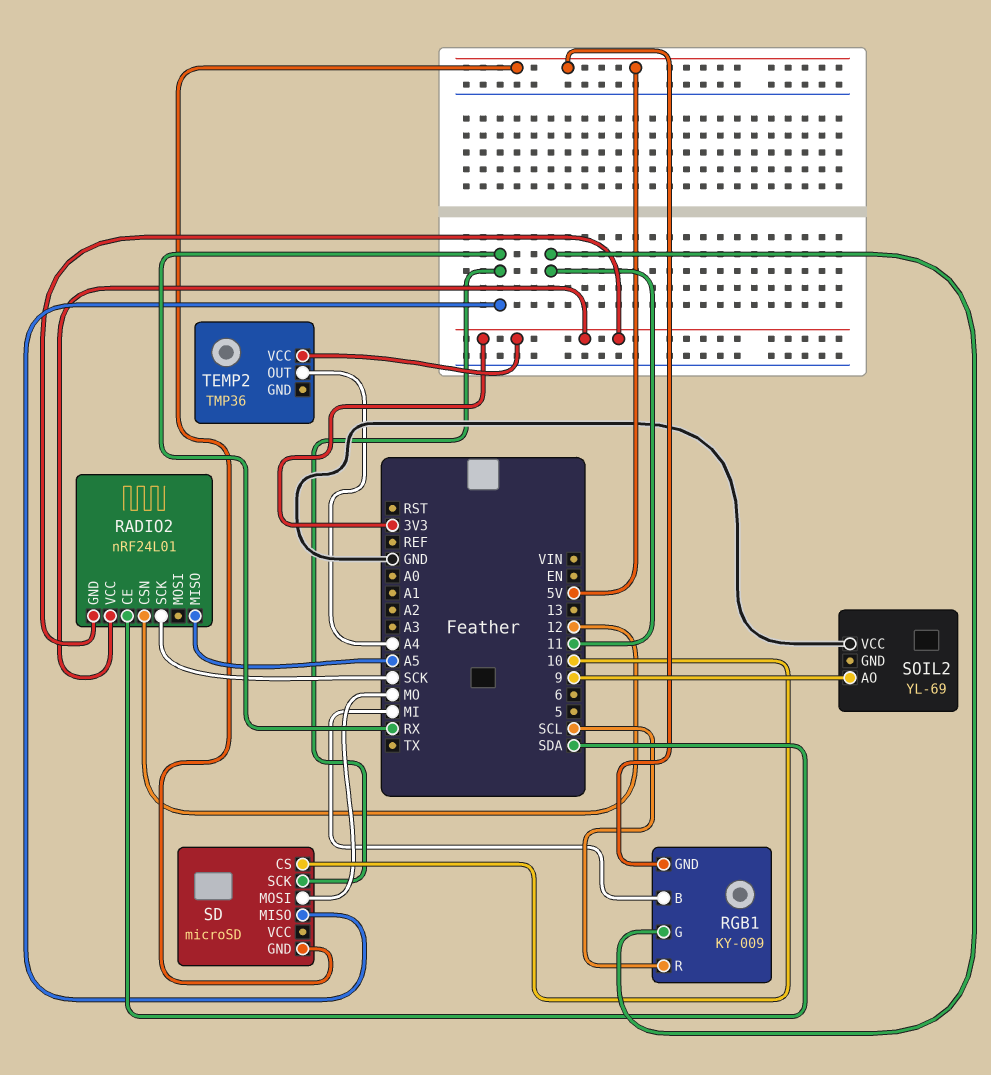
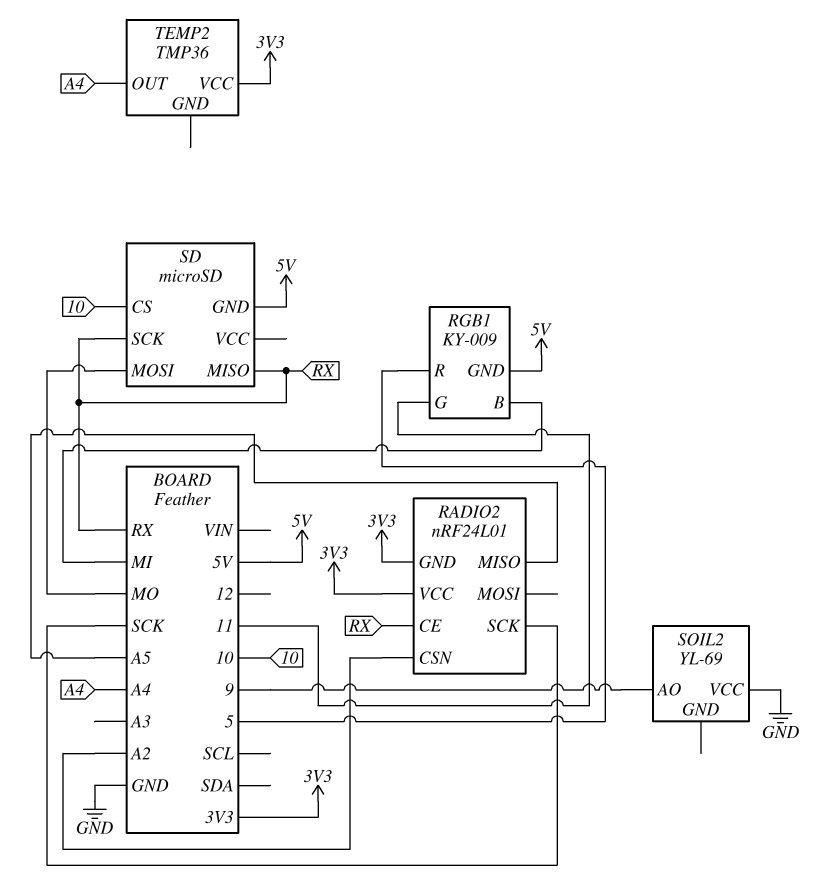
RADIO2 pin CE: SDA -> RX
RADIO2 pin CSN: 12 -> A2
RGB1 pin R: SCL -> 5

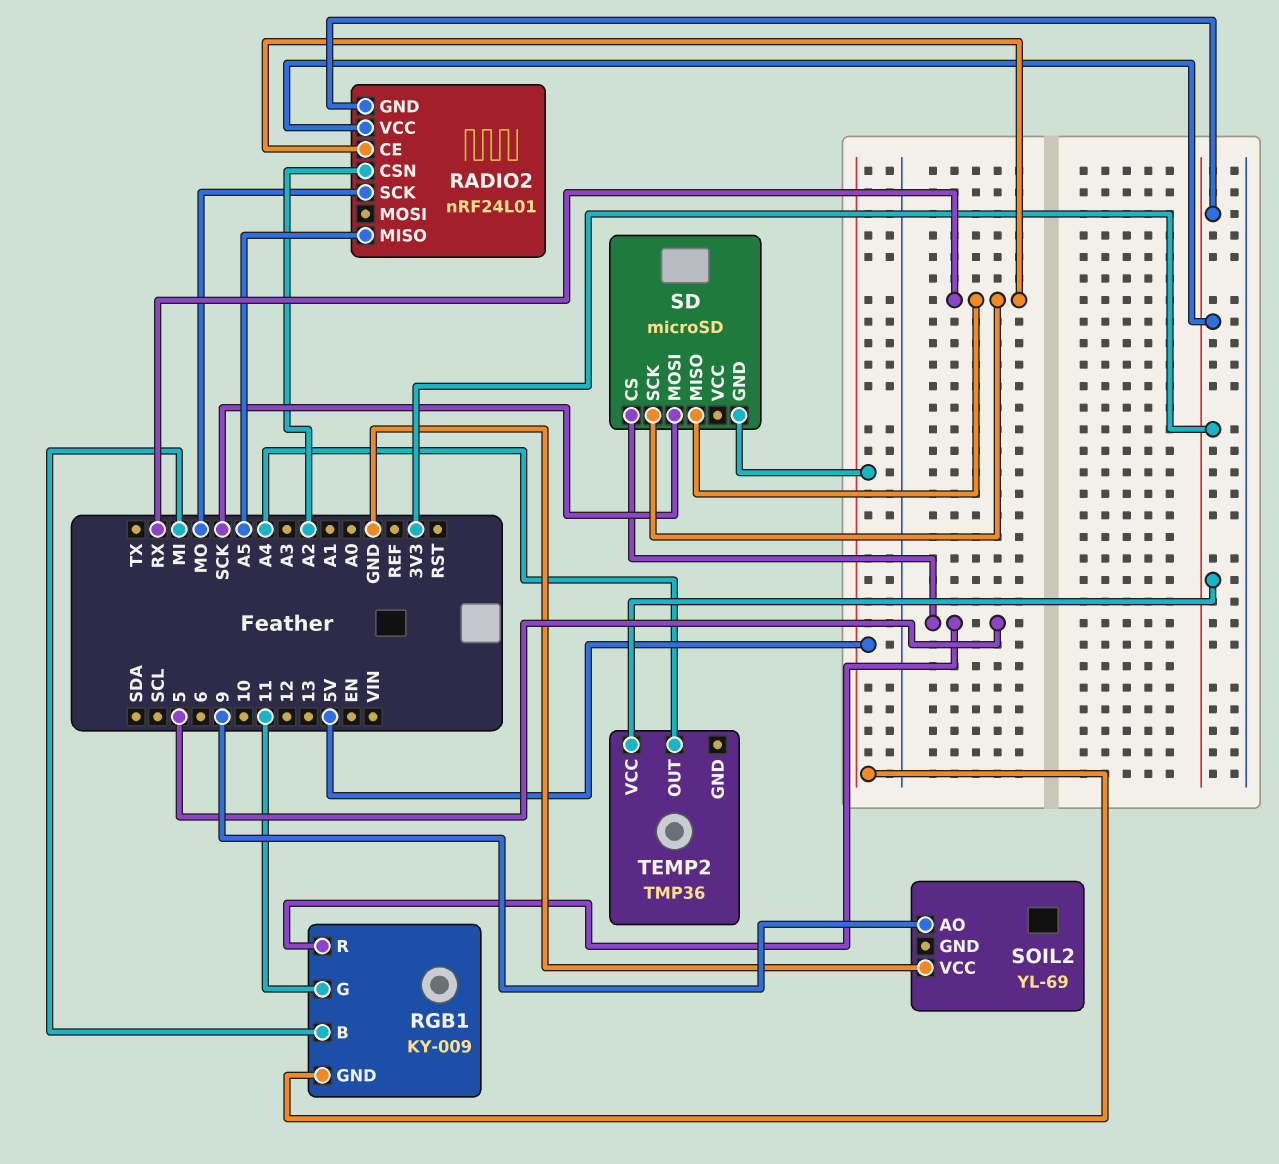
RADIO2 pin SCK: SCK -> MO
SD pin CS: 10 -> 5
SD pin MOSI: MO -> SCK

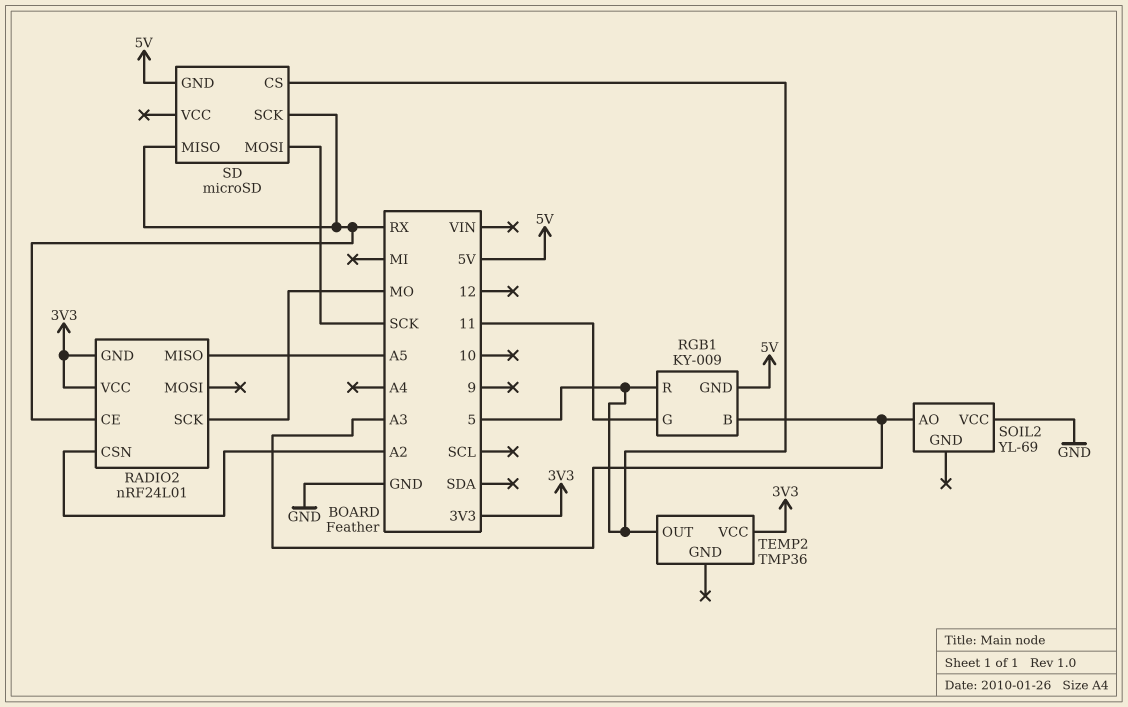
RGB1 pin B: MI -> A3
SOIL2 pin AO: 9 -> A3
TEMP2 pin OUT: A4 -> 5

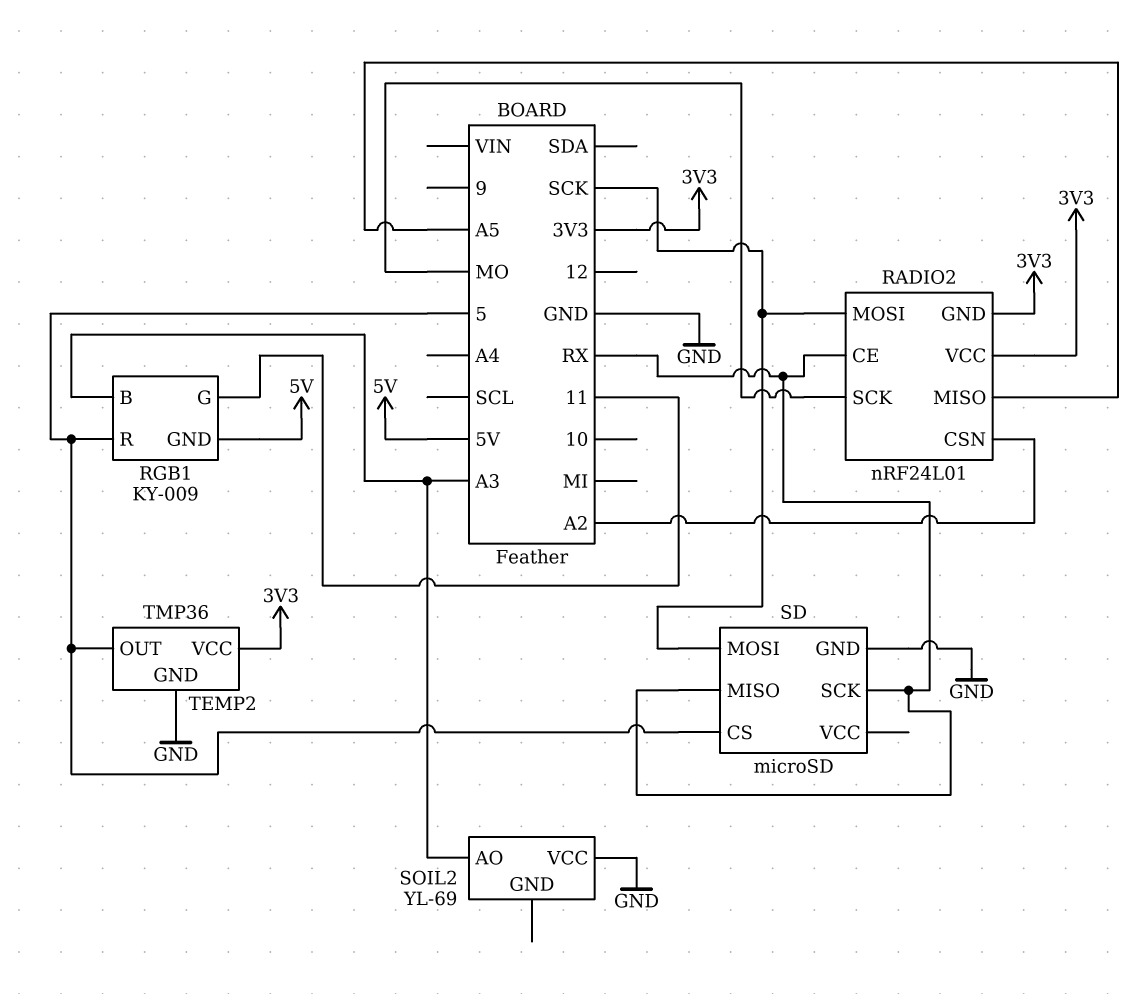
RADIO2 pin MOSI: none -> SCK
SD pin GND: 5V -> GND
TEMP2 pin GND: none -> GND

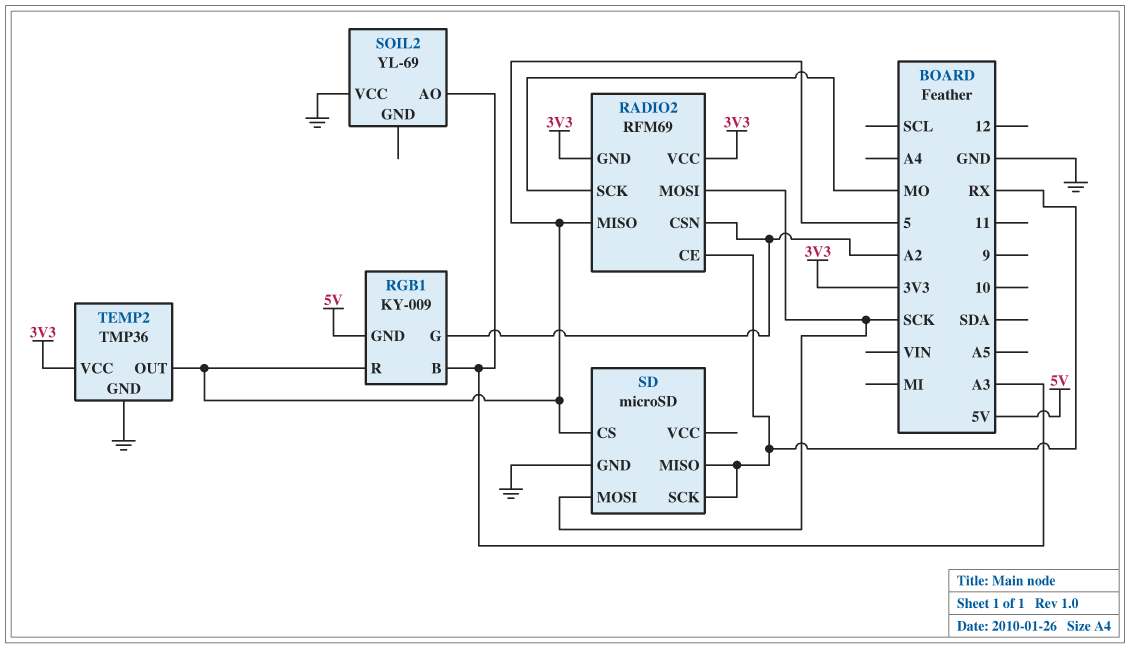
RADIO2: nRF24L01 -> RFM69
RADIO2 pin MISO: A5 -> 5
RGB1 pin G: 11 -> A2

